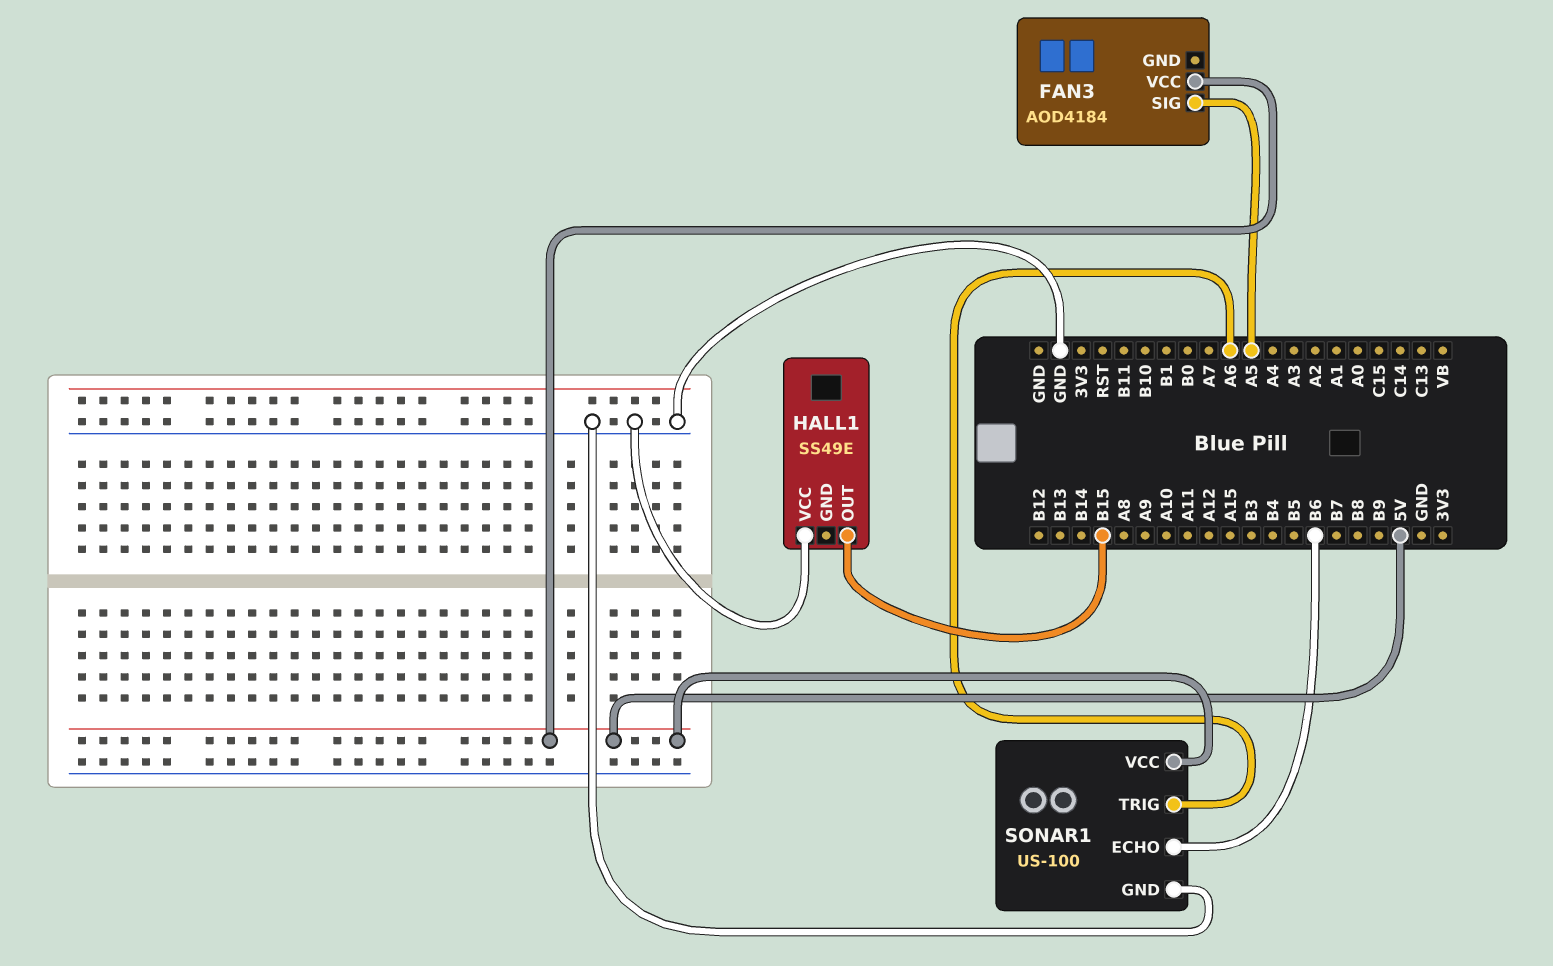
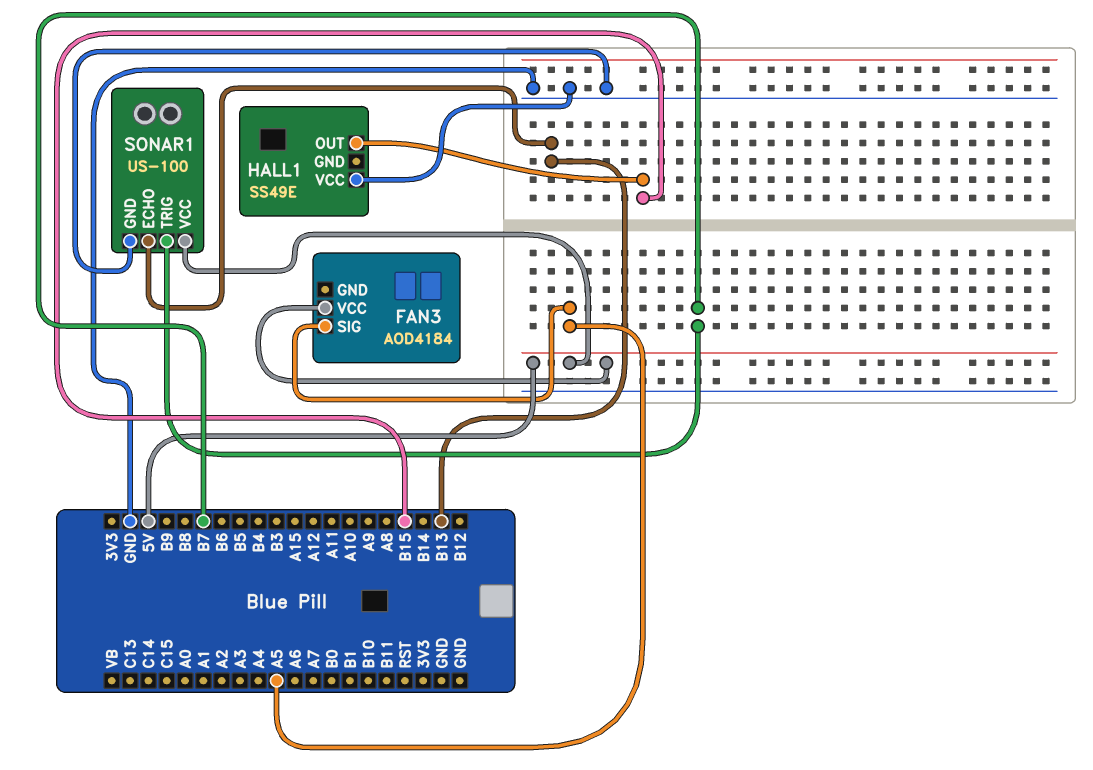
SONAR1 pin ECHO: B6 -> B13
SONAR1 pin TRIG: A6 -> B7

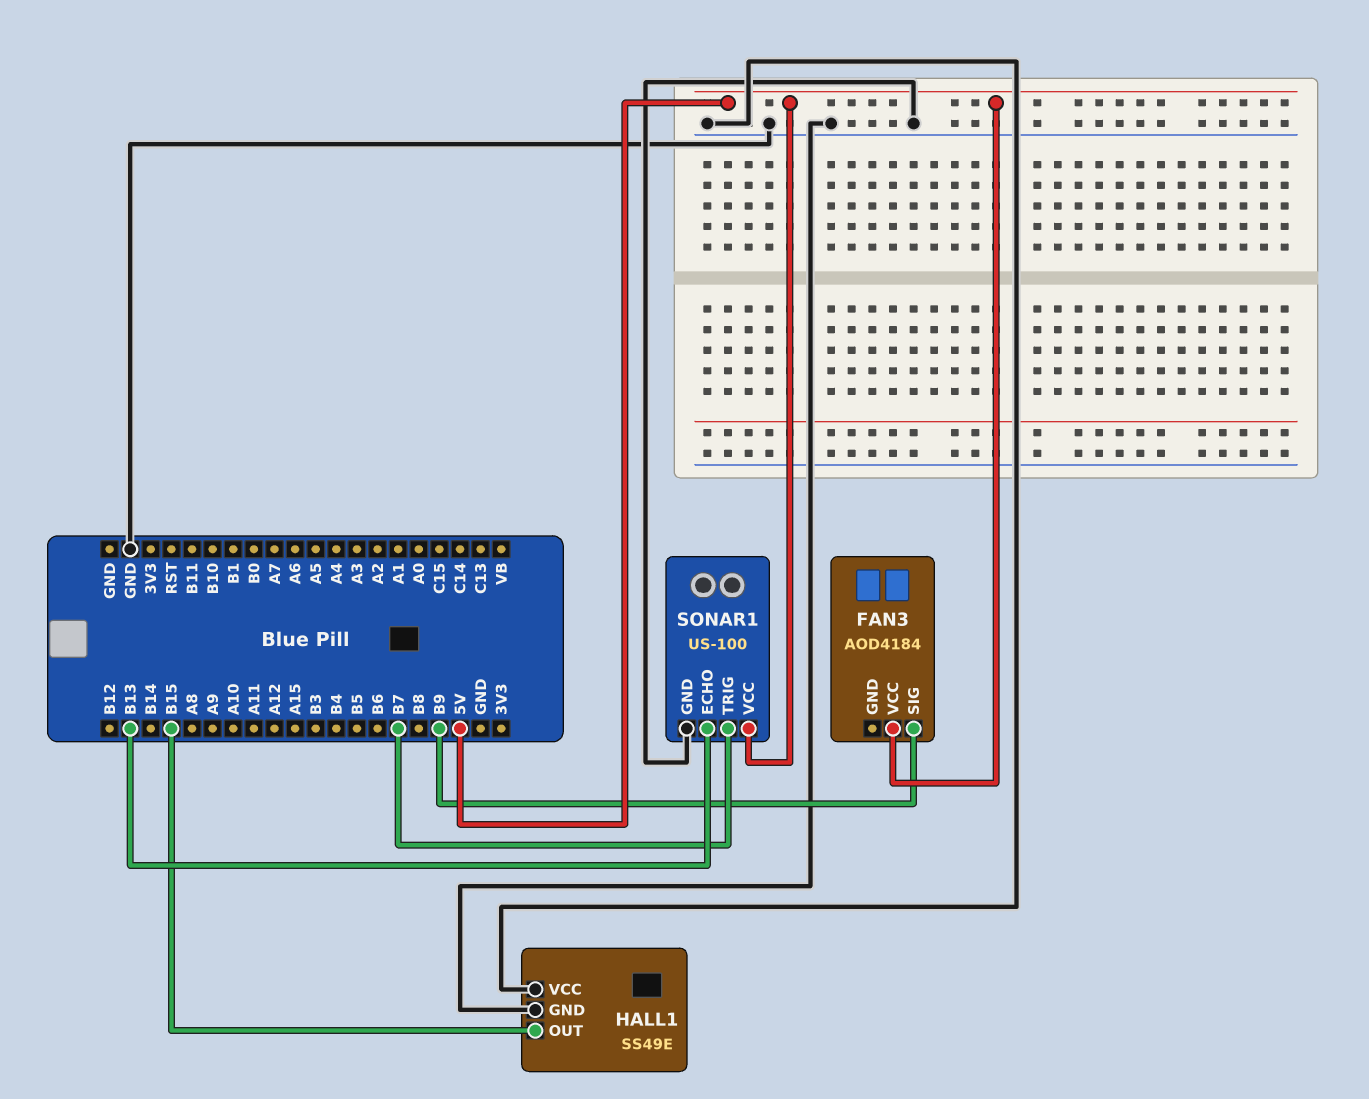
FAN3 pin SIG: A5 -> B9
HALL1 pin GND: none -> GND

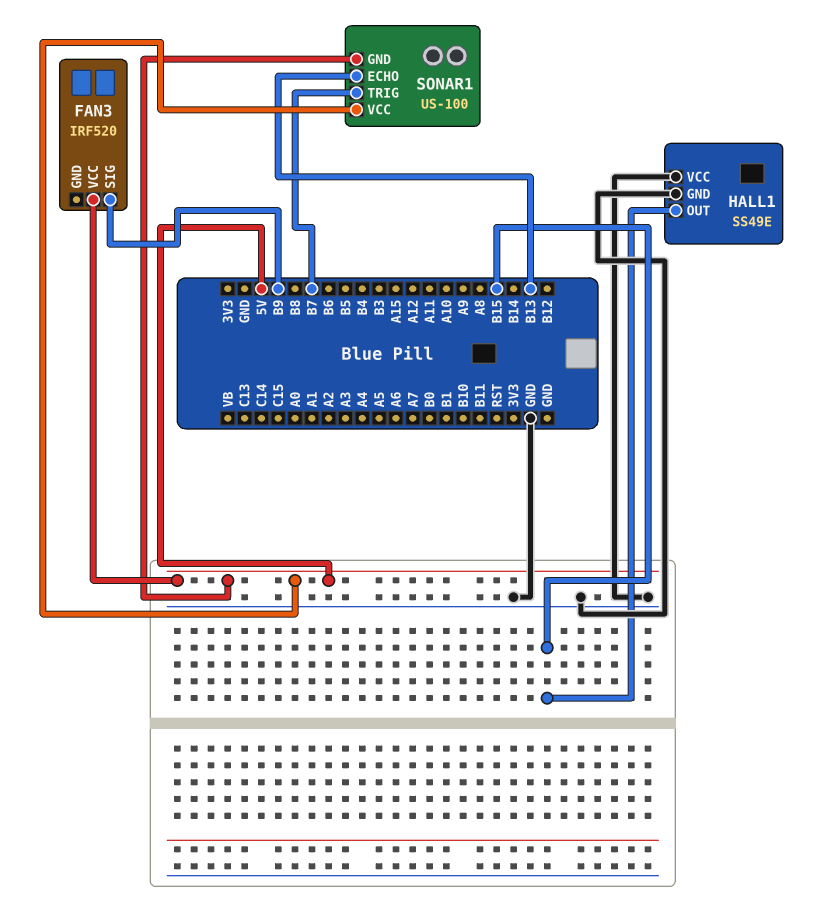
FAN3: AOD4184 -> IRF520
SONAR1 pin GND: GND -> 5V

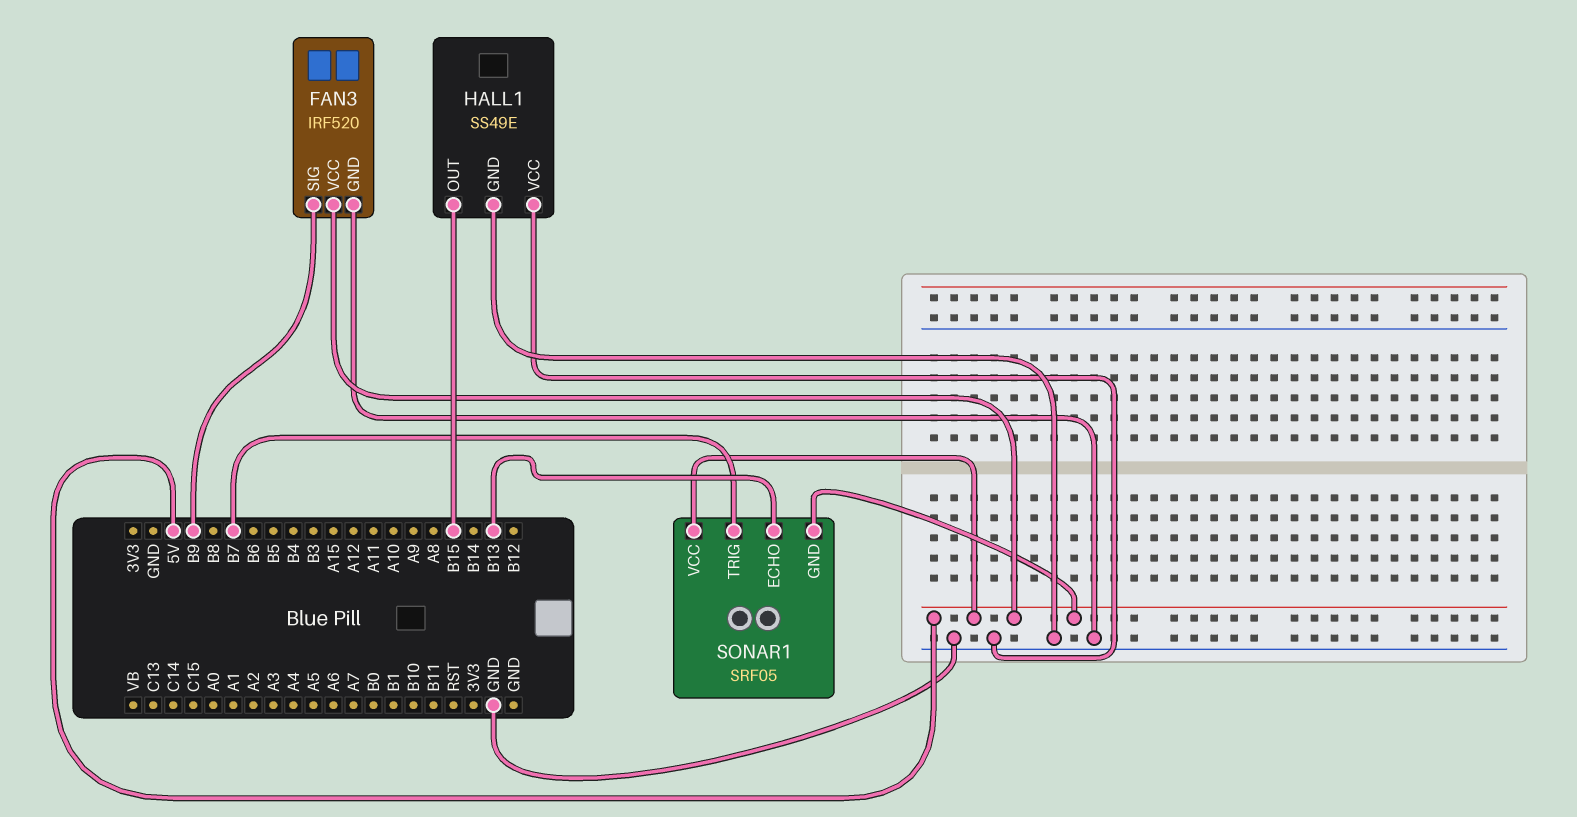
FAN3 pin GND: none -> GND
SONAR1: US-100 -> SRF05

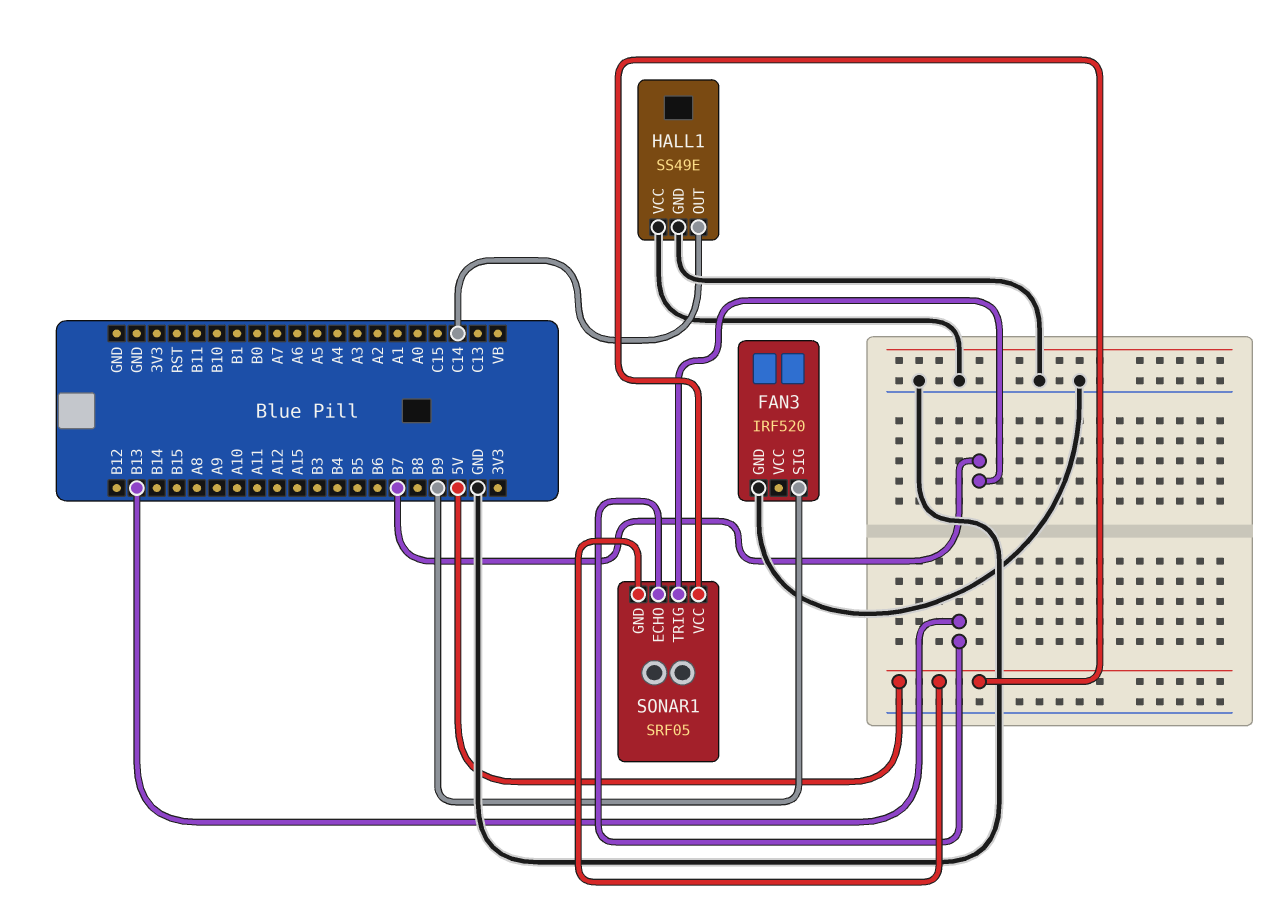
FAN3 pin VCC: 5V -> none
HALL1 pin OUT: B15 -> C14

